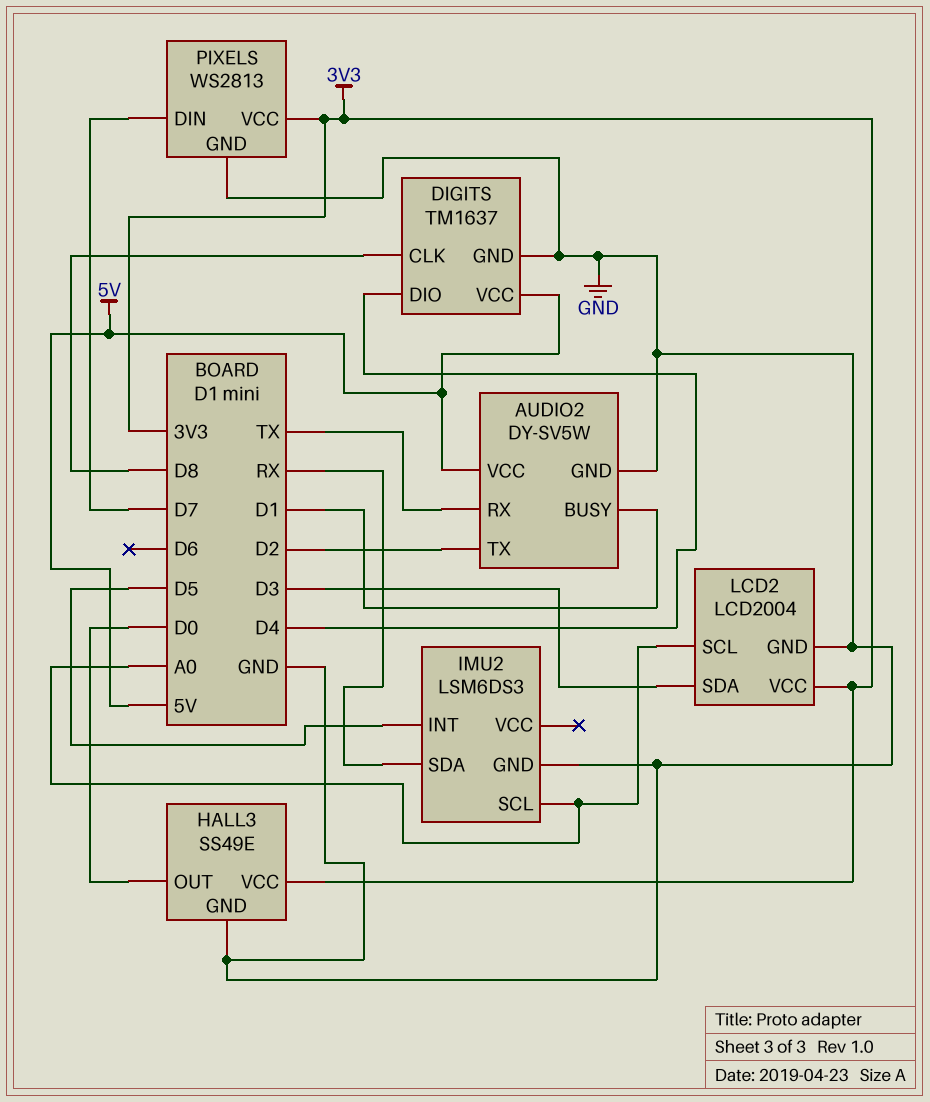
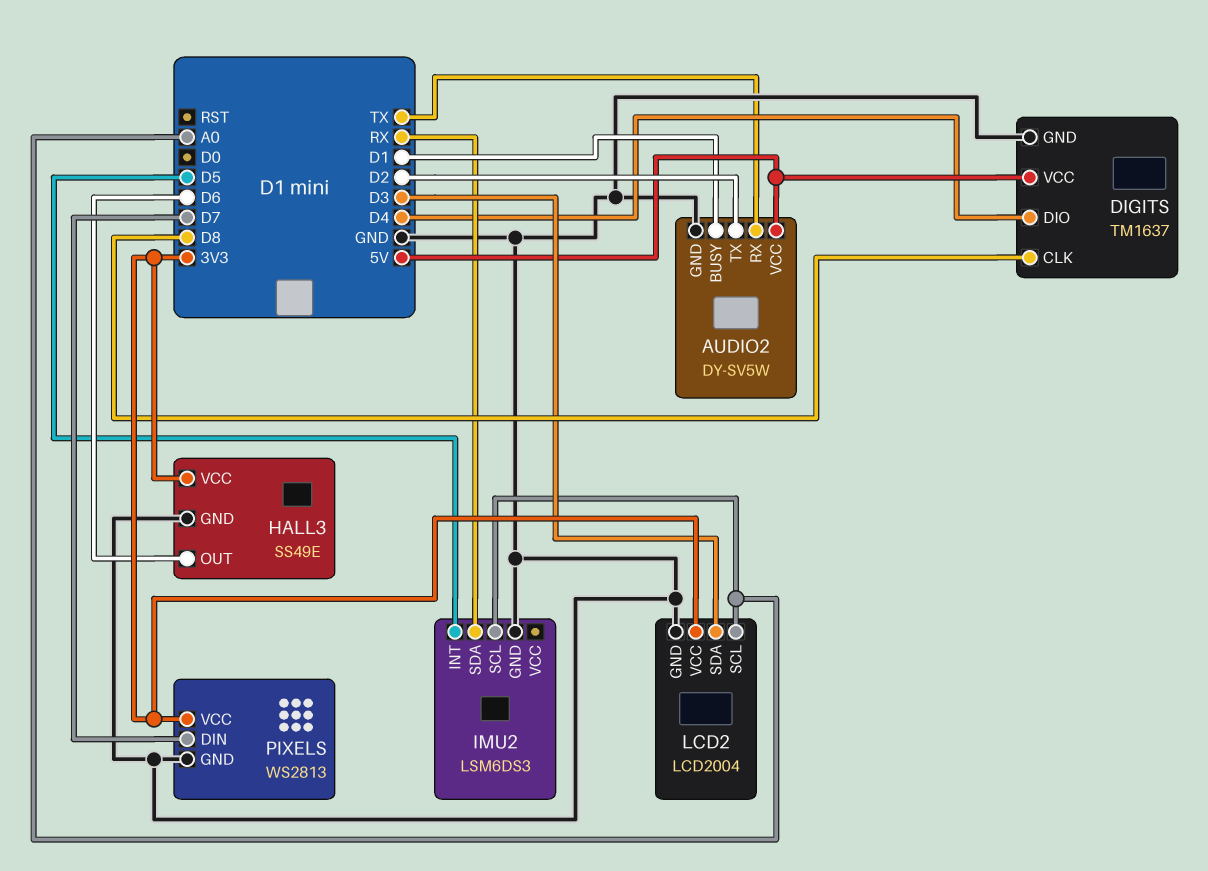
HALL3 pin OUT: D0 -> D6

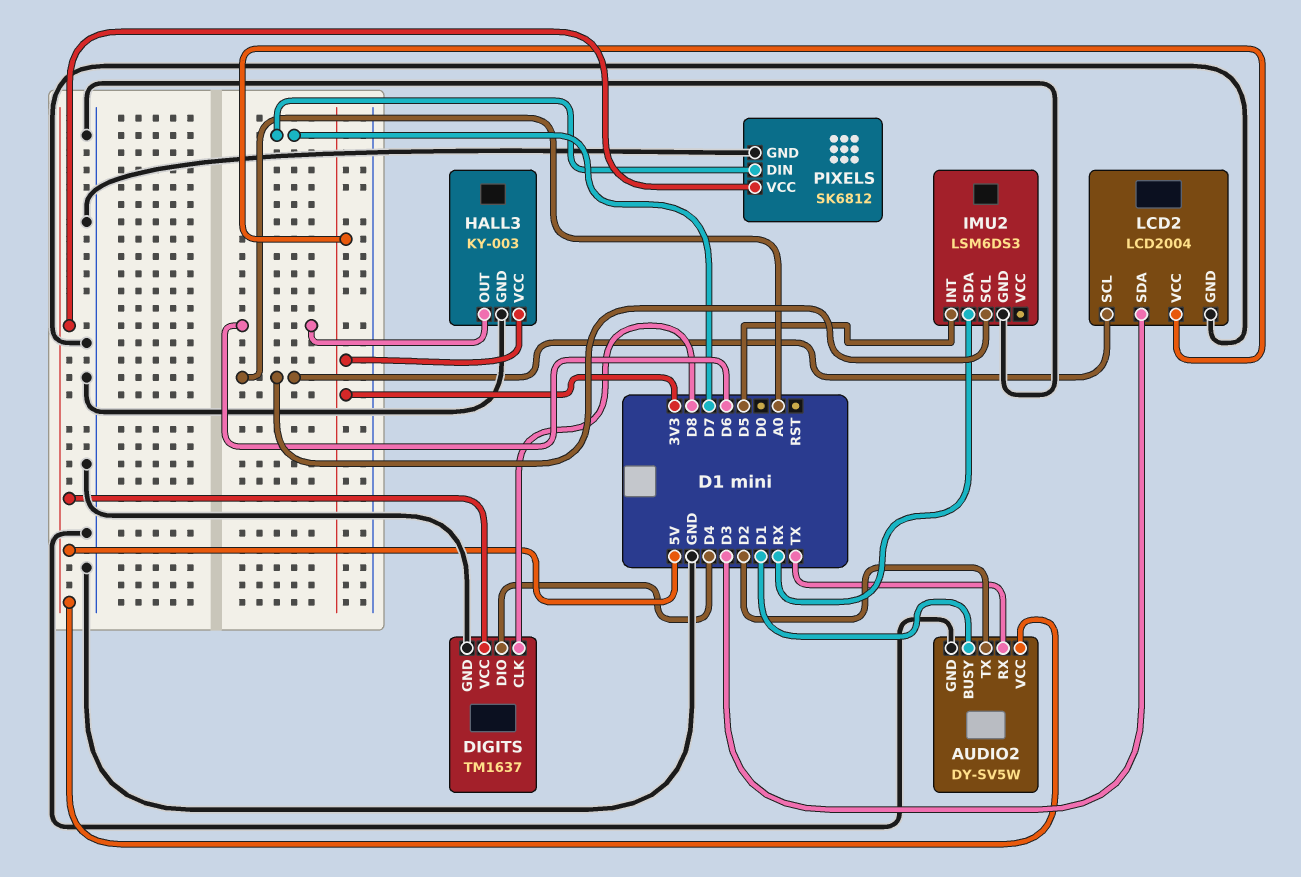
HALL3: SS49E -> KY-003
PIXELS: WS2813 -> SK6812
PIXELS pin VCC: 3V3 -> 5V

